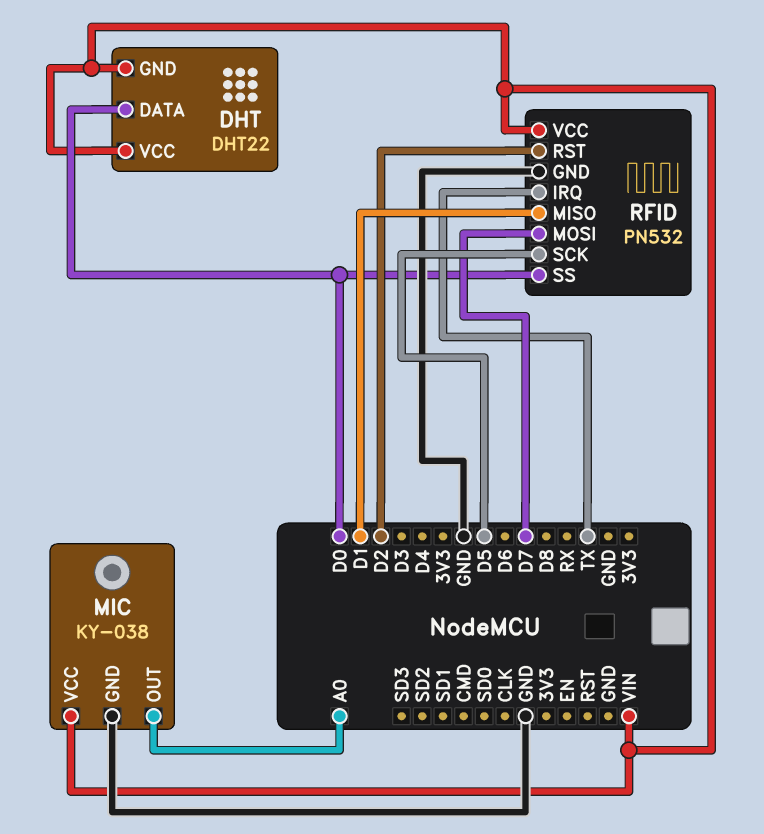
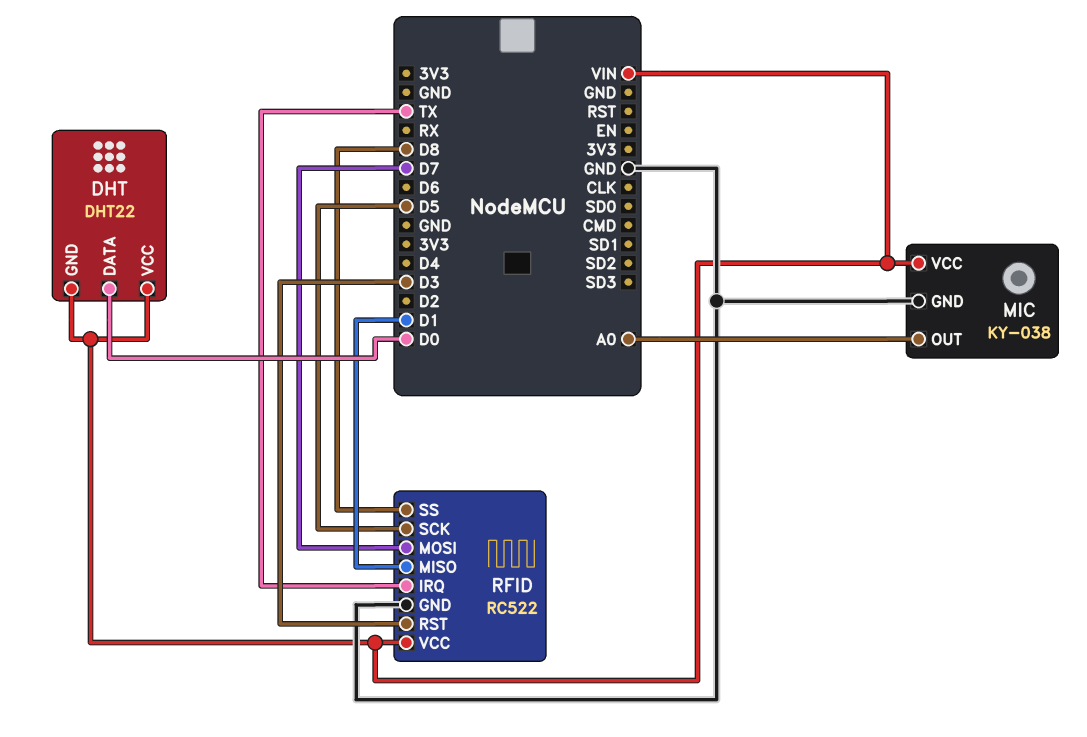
RFID: PN532 -> RC522
RFID pin RST: D2 -> D3
RFID pin SS: D0 -> D8

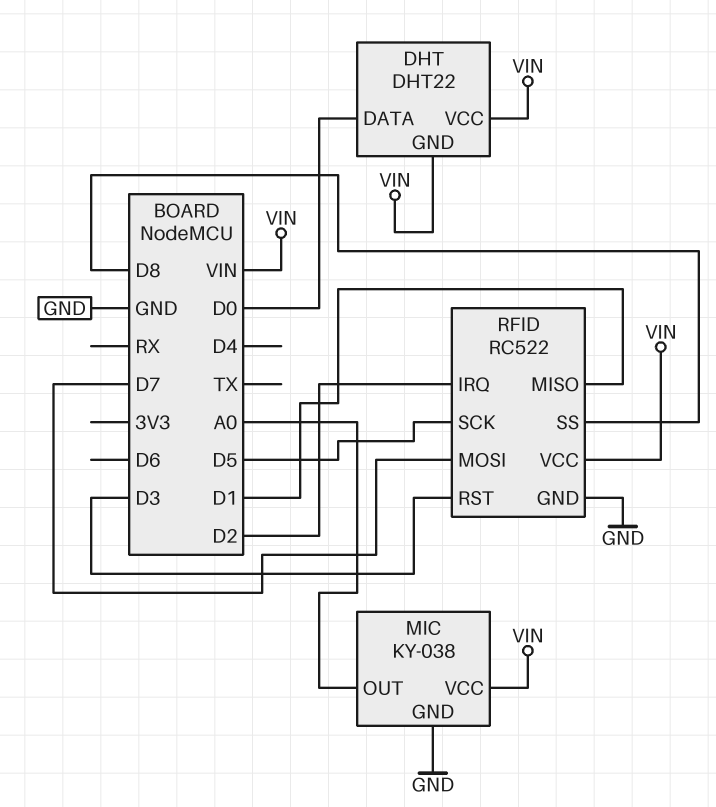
RFID pin IRQ: TX -> D2

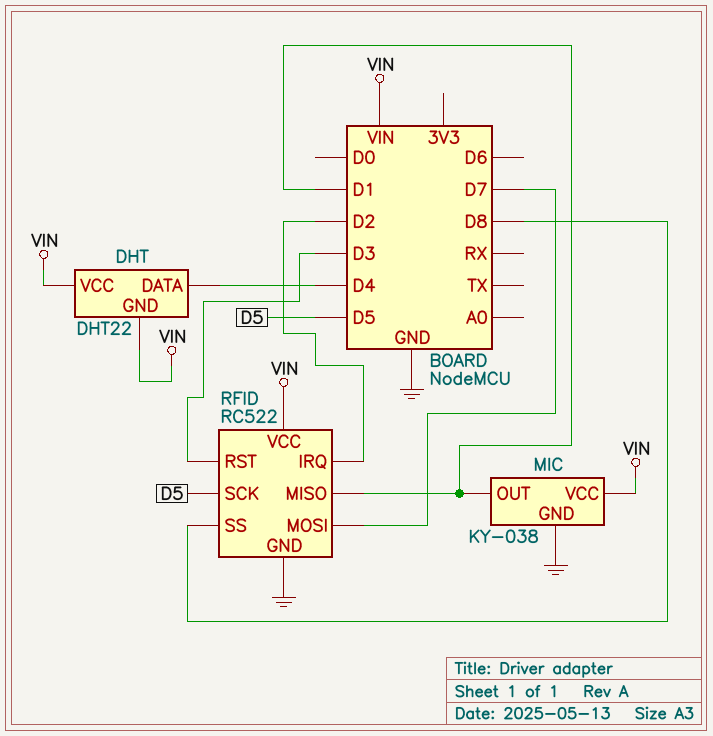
DHT pin DATA: D0 -> D4
MIC pin OUT: A0 -> D1

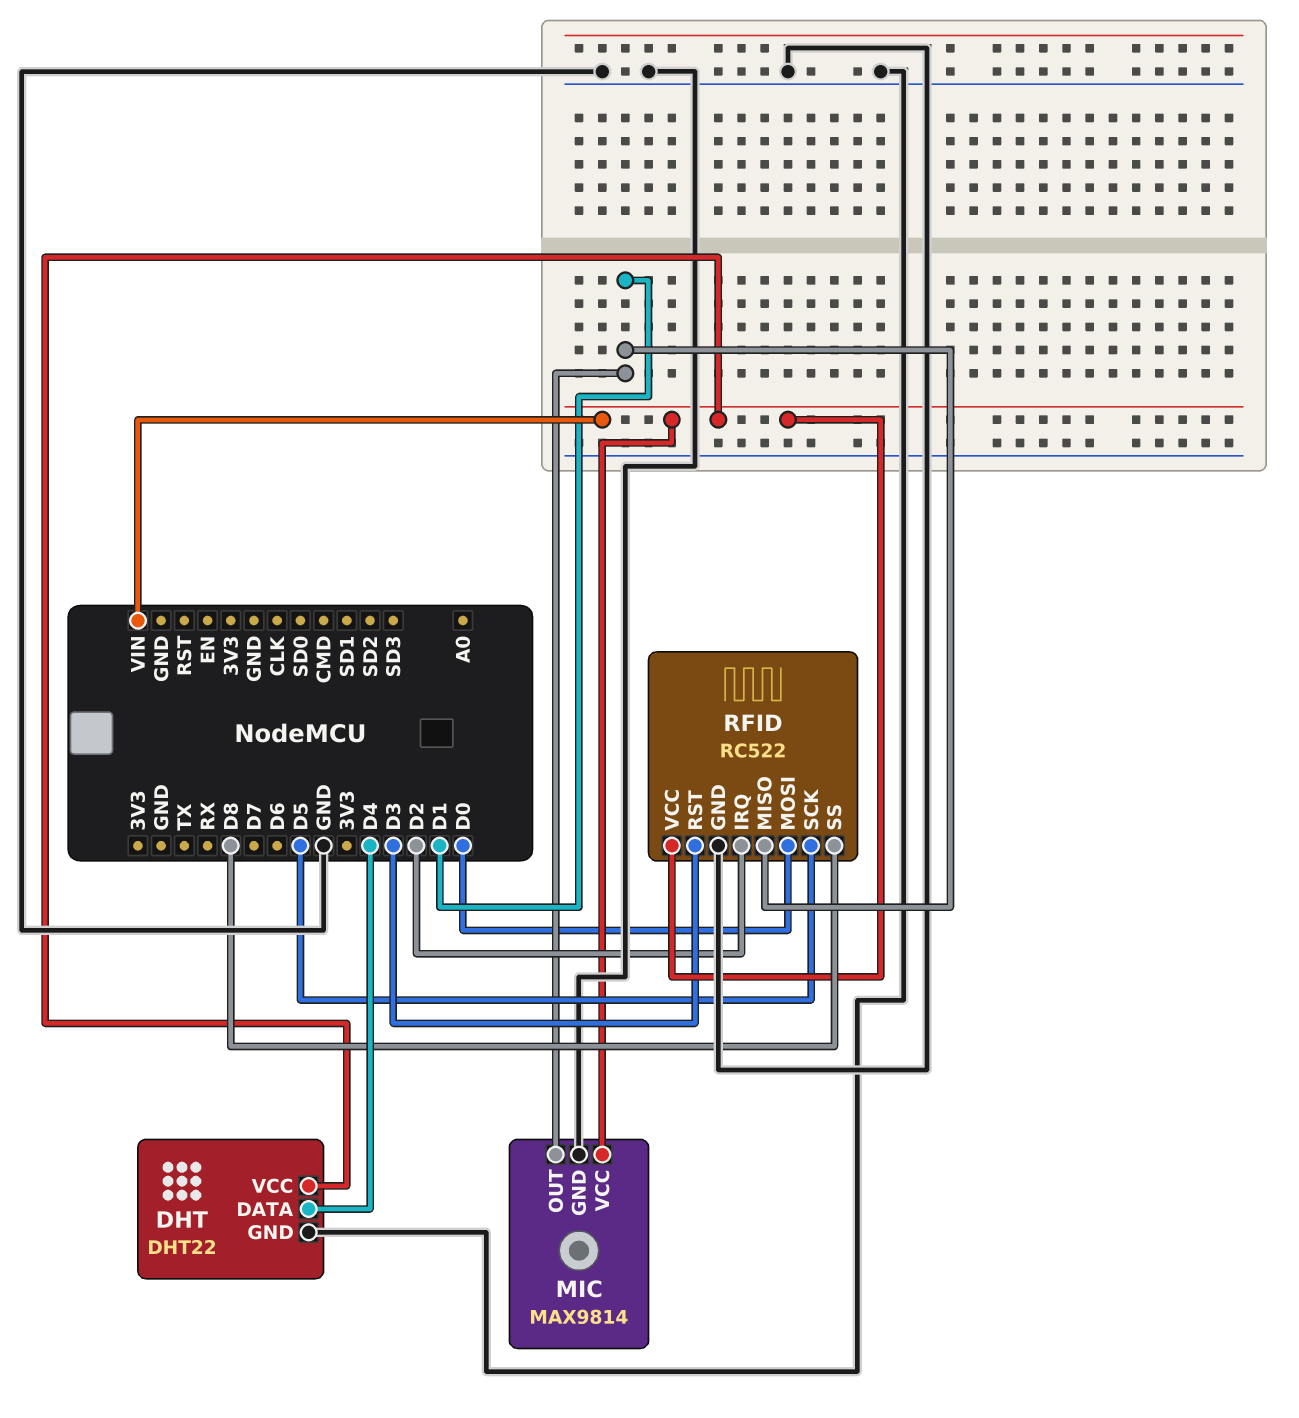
DHT pin GND: VIN -> GND
MIC: KY-038 -> MAX9814
RFID pin MOSI: D7 -> D0

